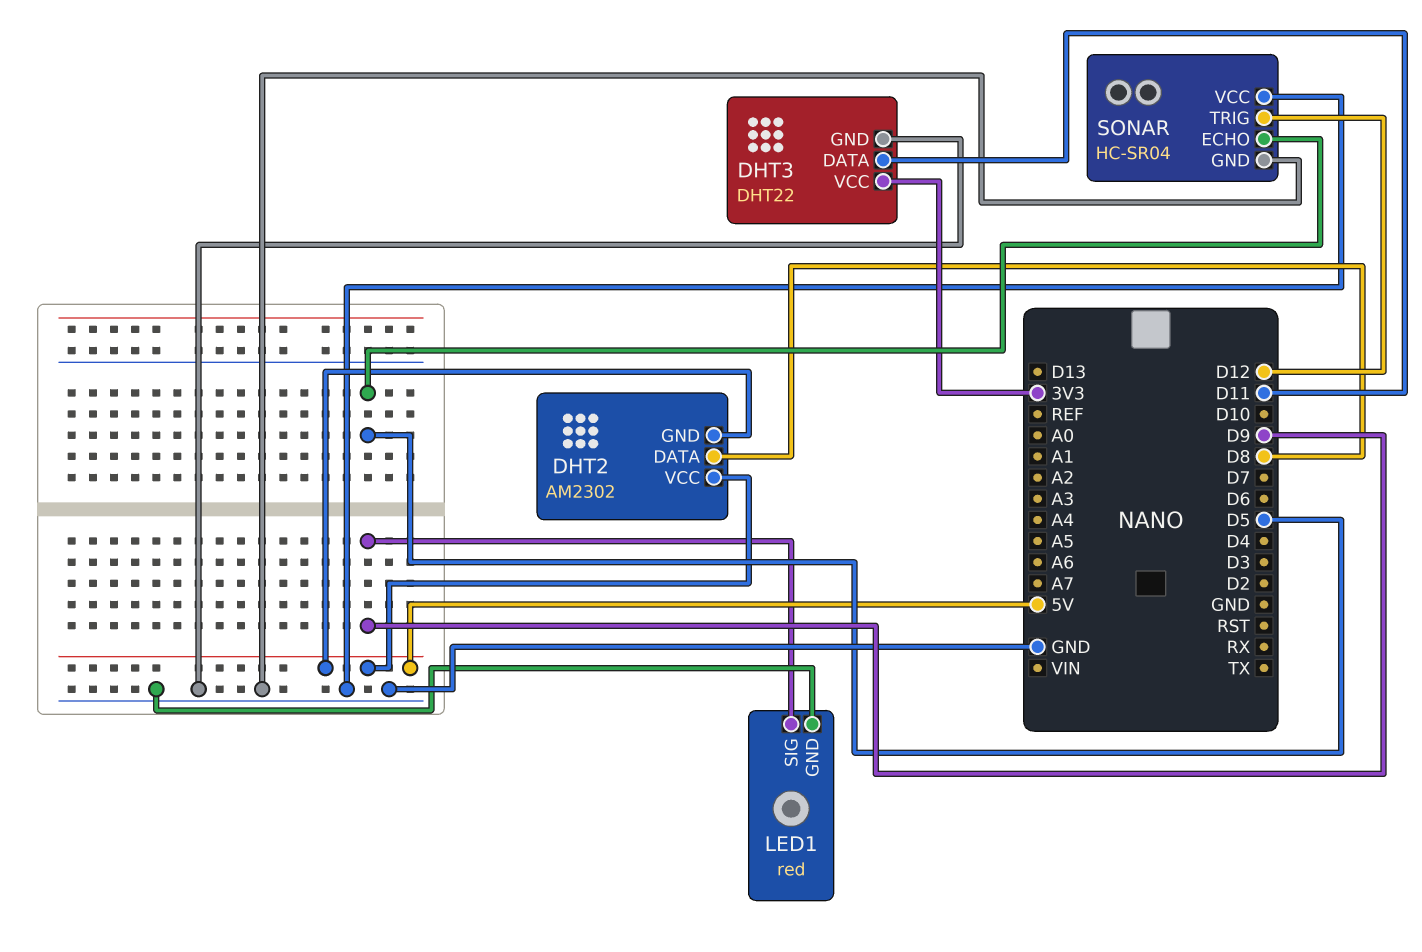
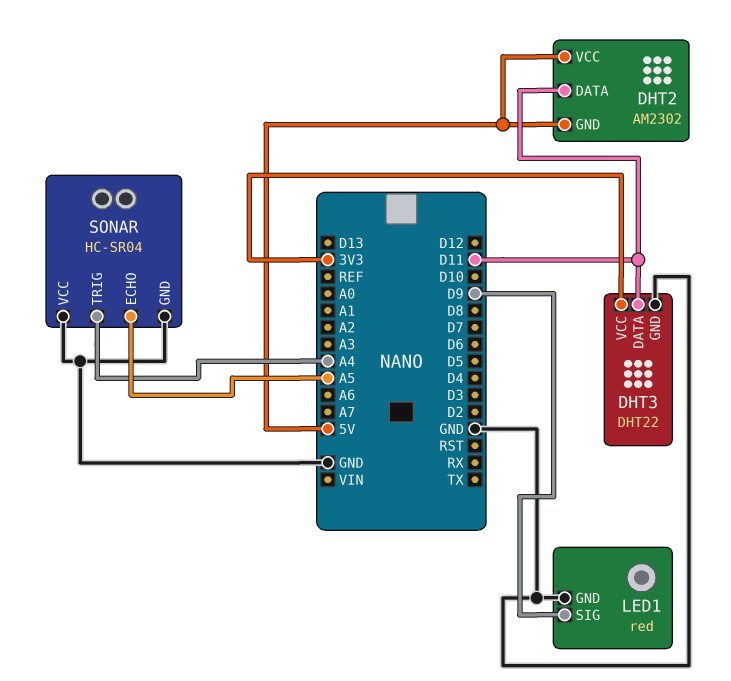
DHT2 pin DATA: D8 -> D11
SONAR pin ECHO: D5 -> A5
SONAR pin TRIG: D12 -> A4

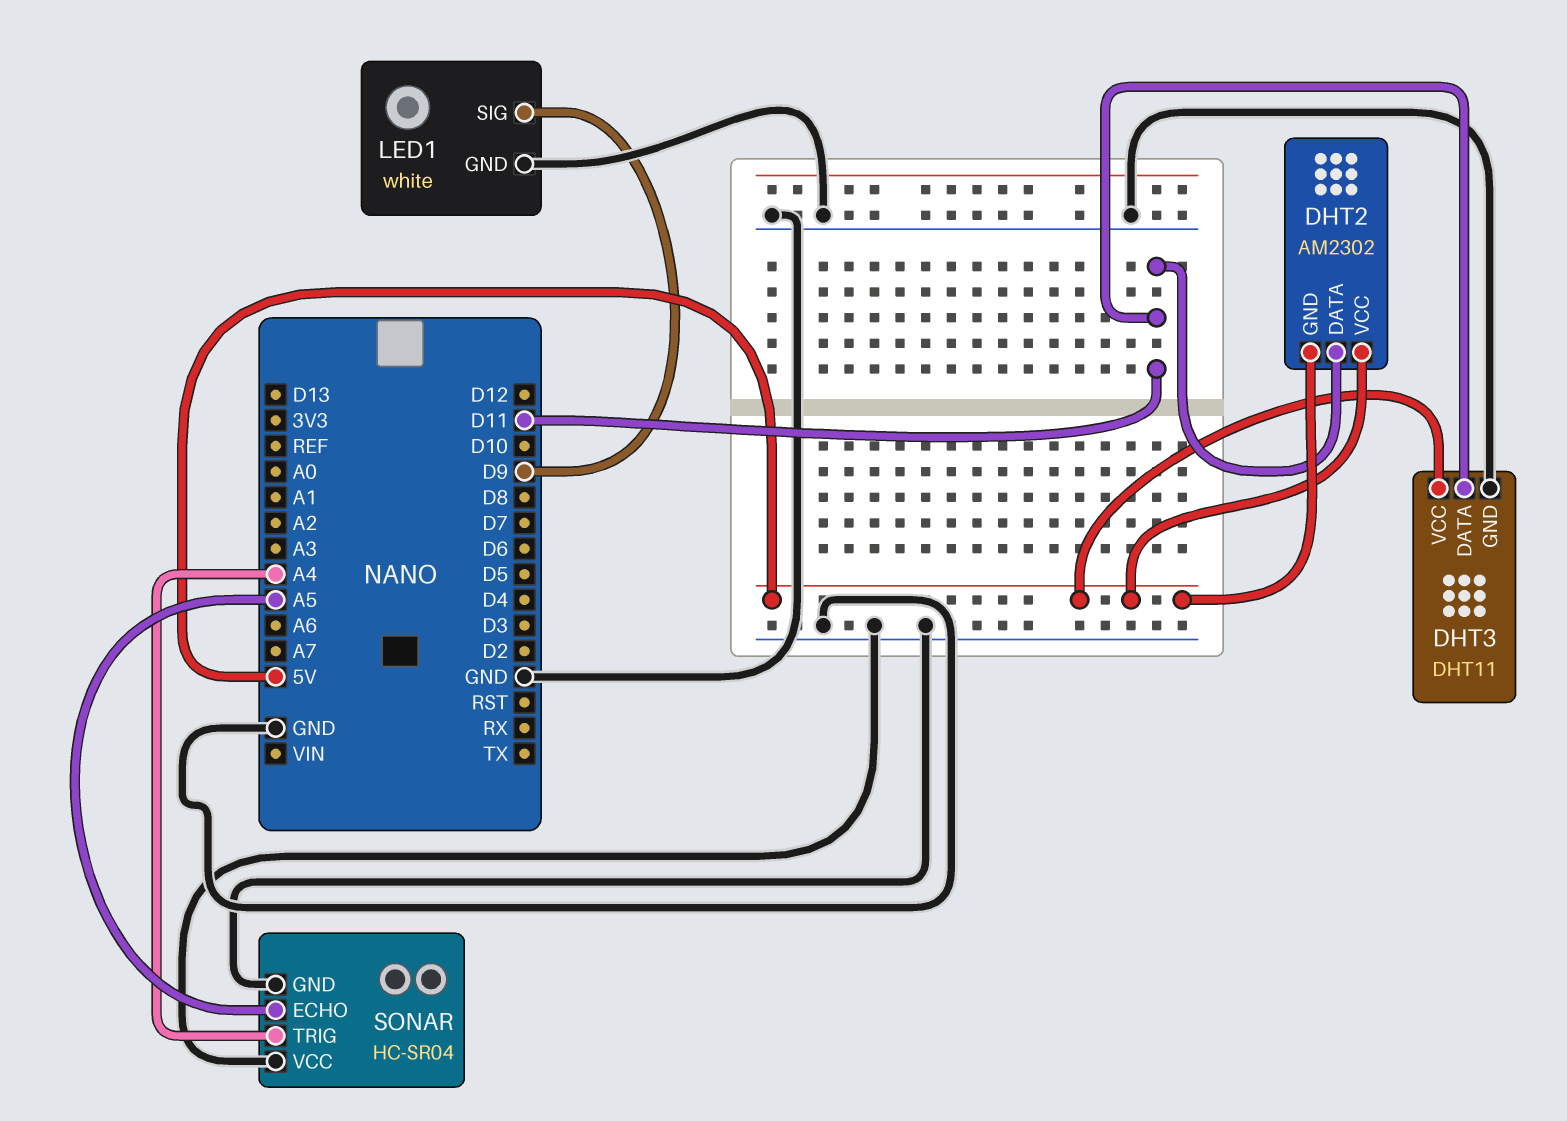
DHT3: DHT22 -> DHT11
DHT3 pin VCC: 3V3 -> 5V
LED1: red -> white

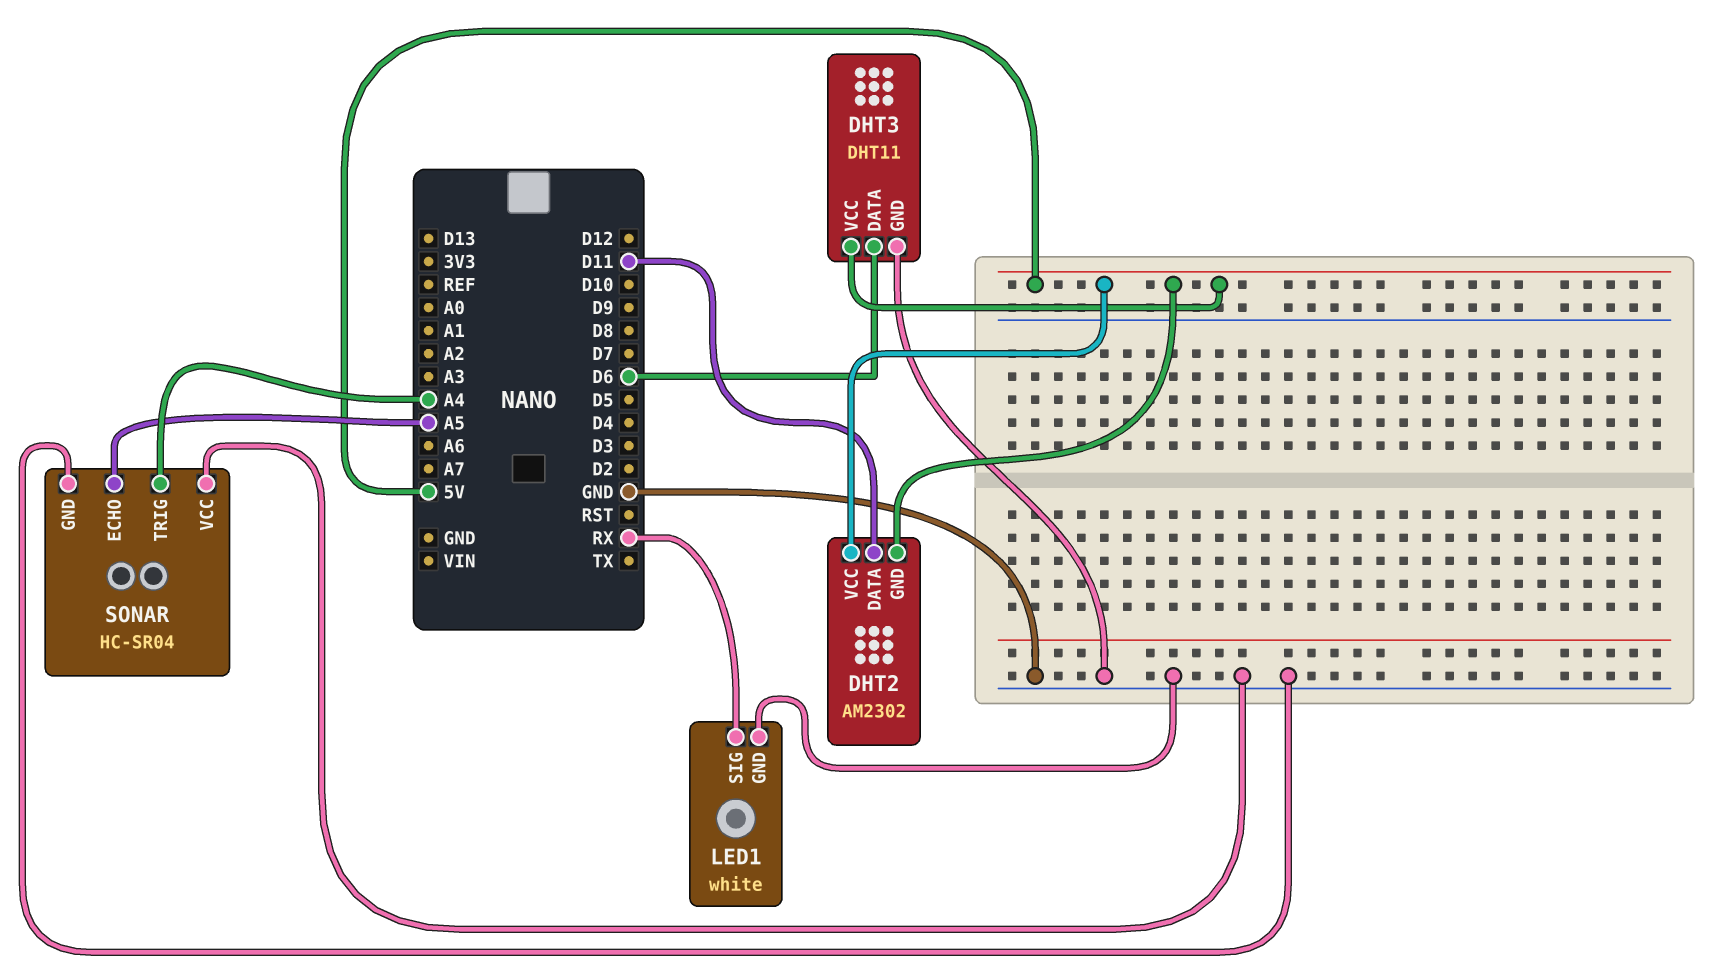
DHT3 pin DATA: D11 -> D6
LED1 pin SIG: D9 -> RX

